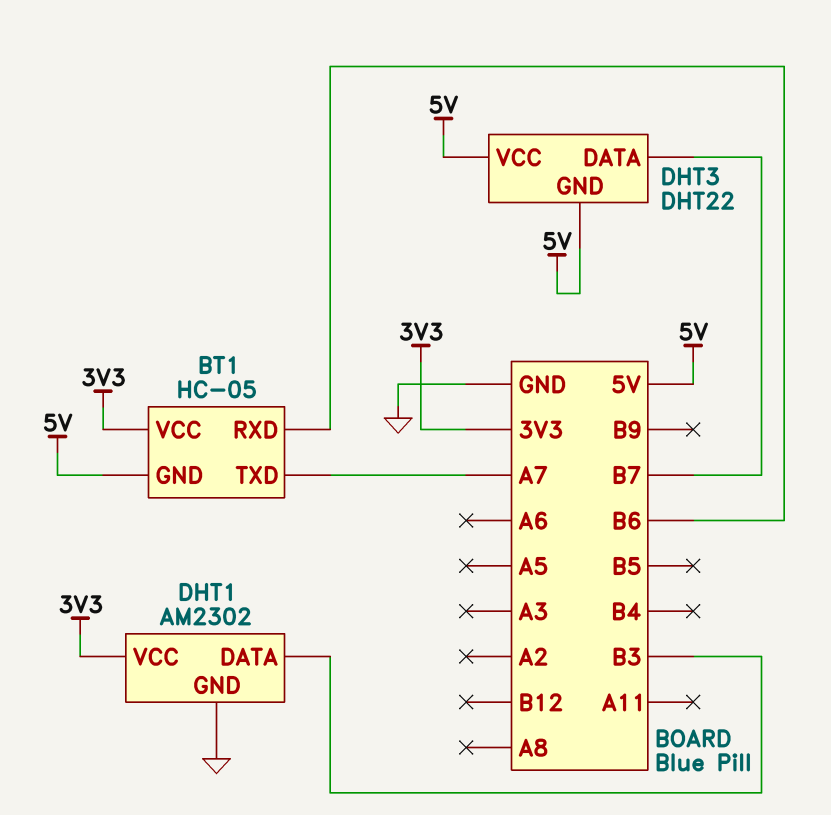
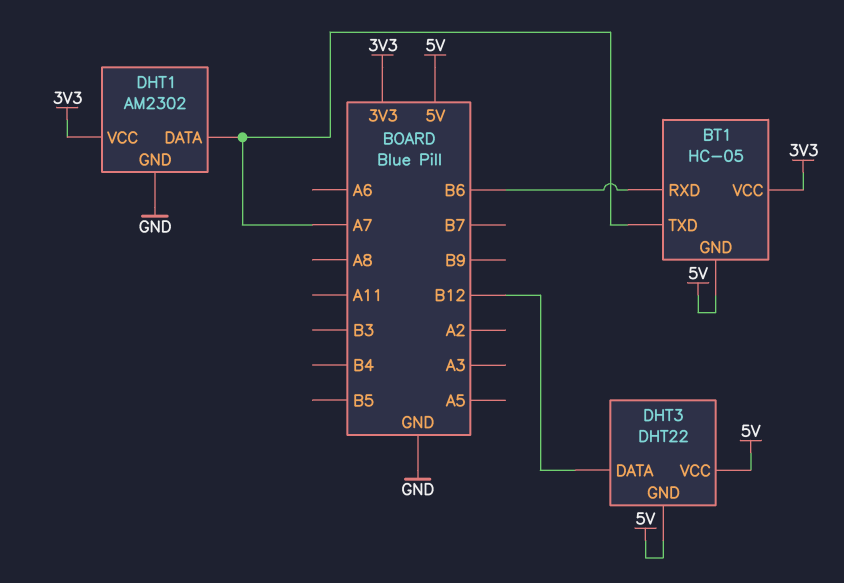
DHT1 pin DATA: B3 -> A7
DHT3 pin DATA: B7 -> B12

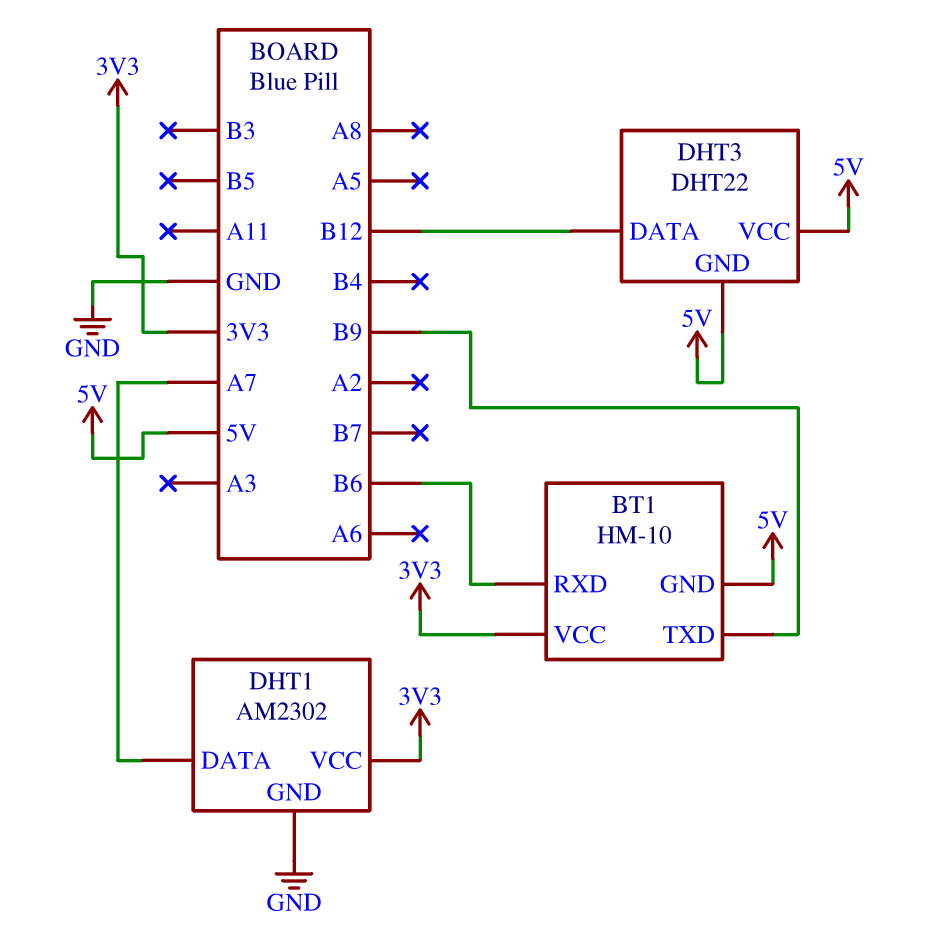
BT1: HC-05 -> HM-10
BT1 pin TXD: A7 -> B9

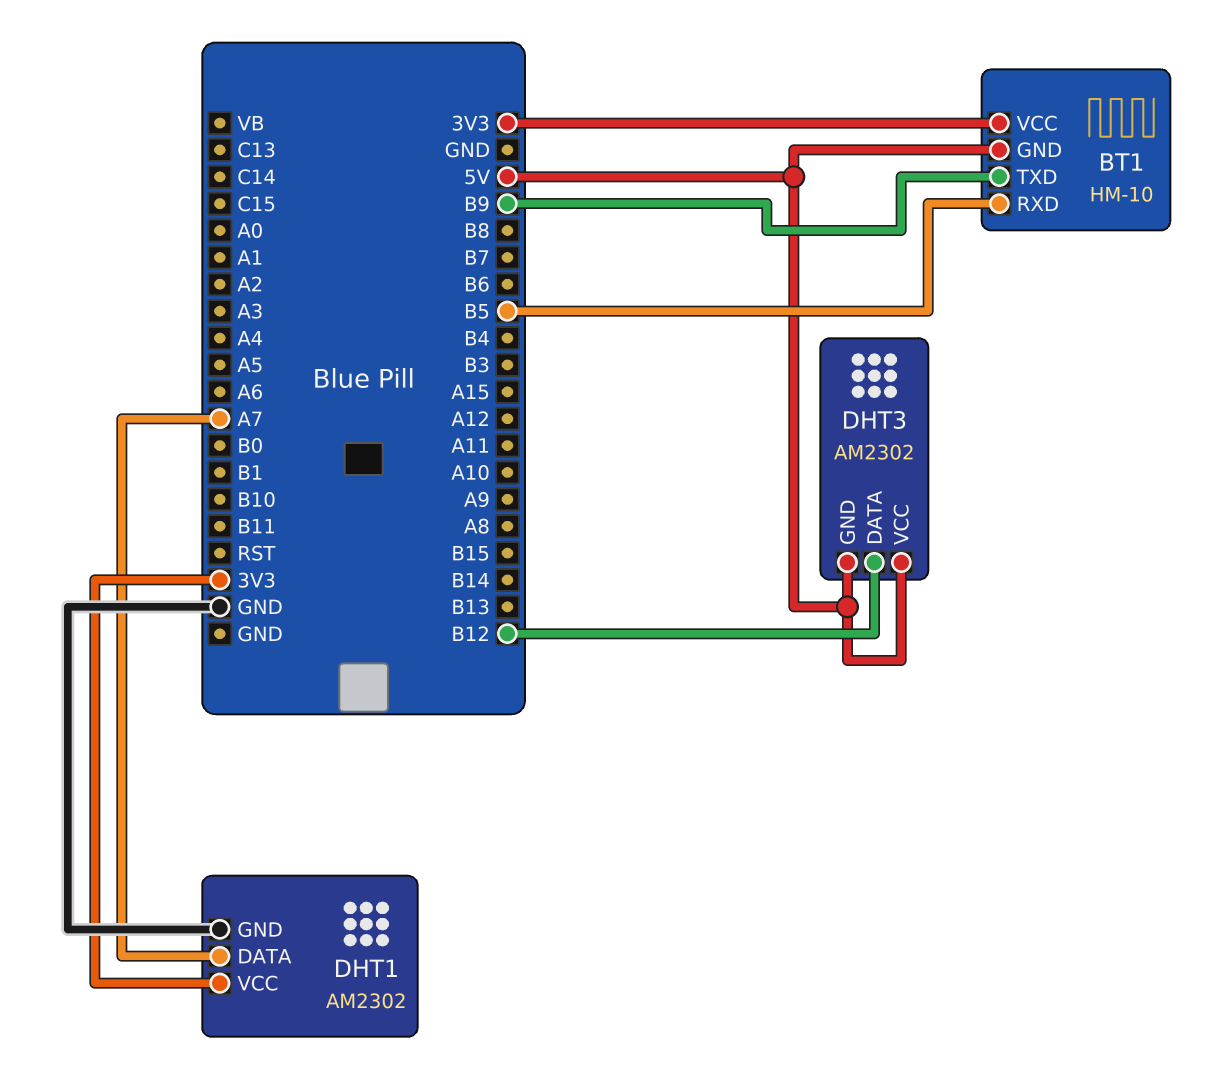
BT1 pin RXD: B6 -> B5
DHT3: DHT22 -> AM2302

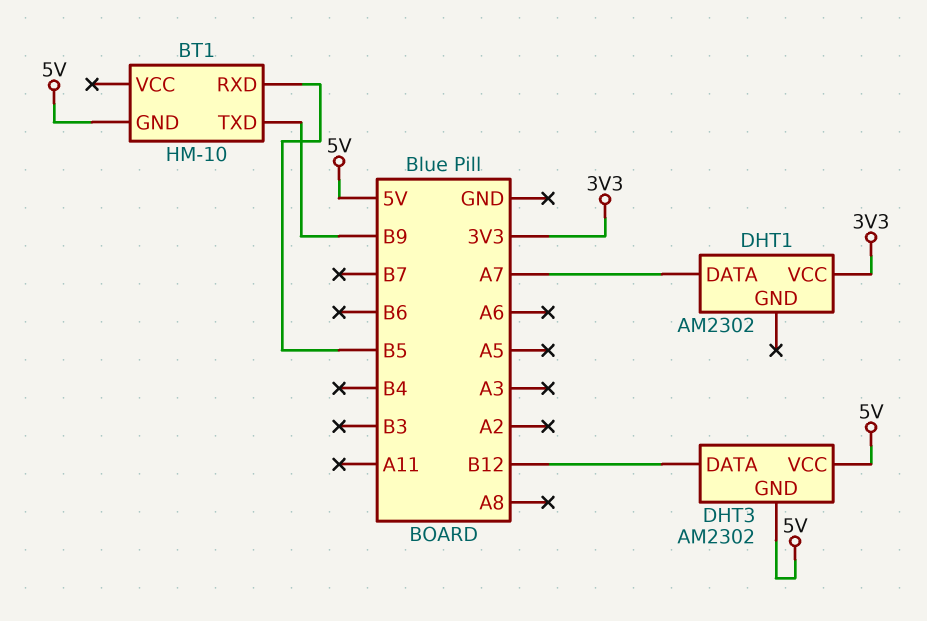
BT1 pin VCC: 3V3 -> none
DHT1 pin GND: GND -> none

